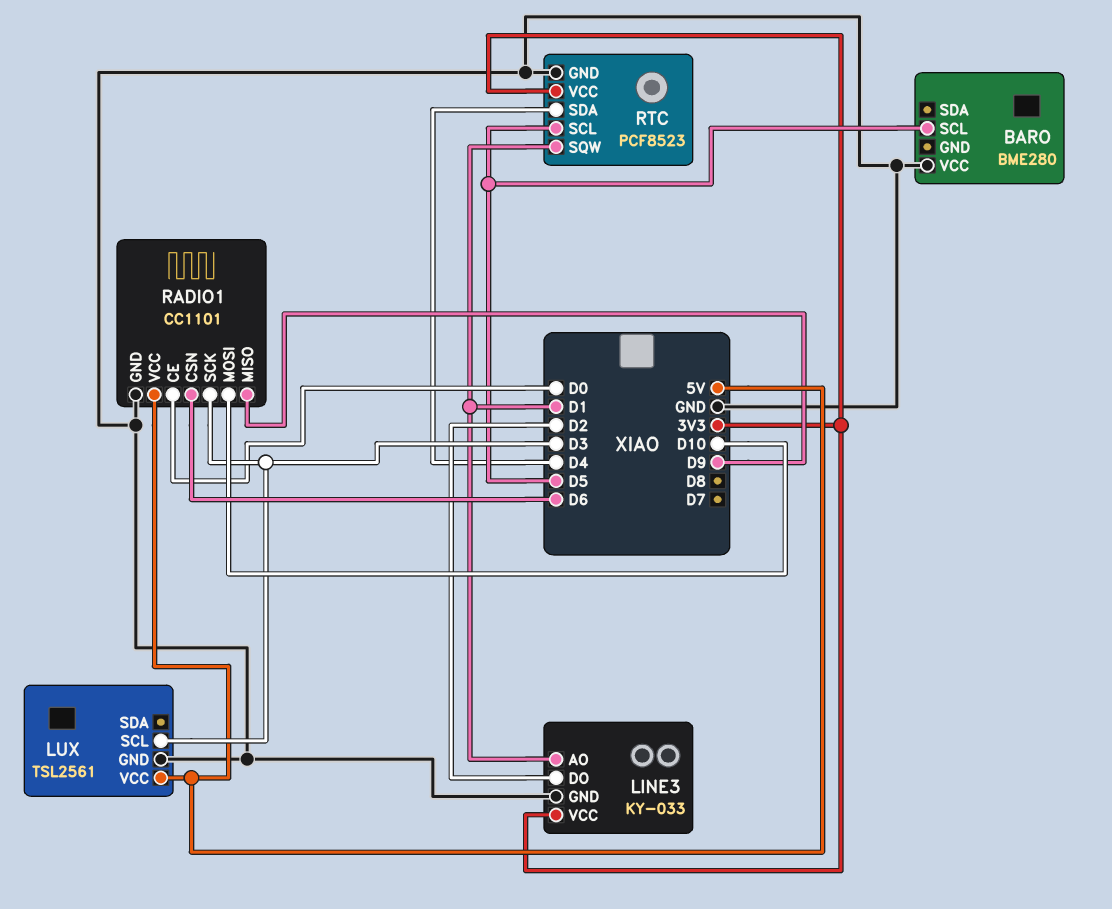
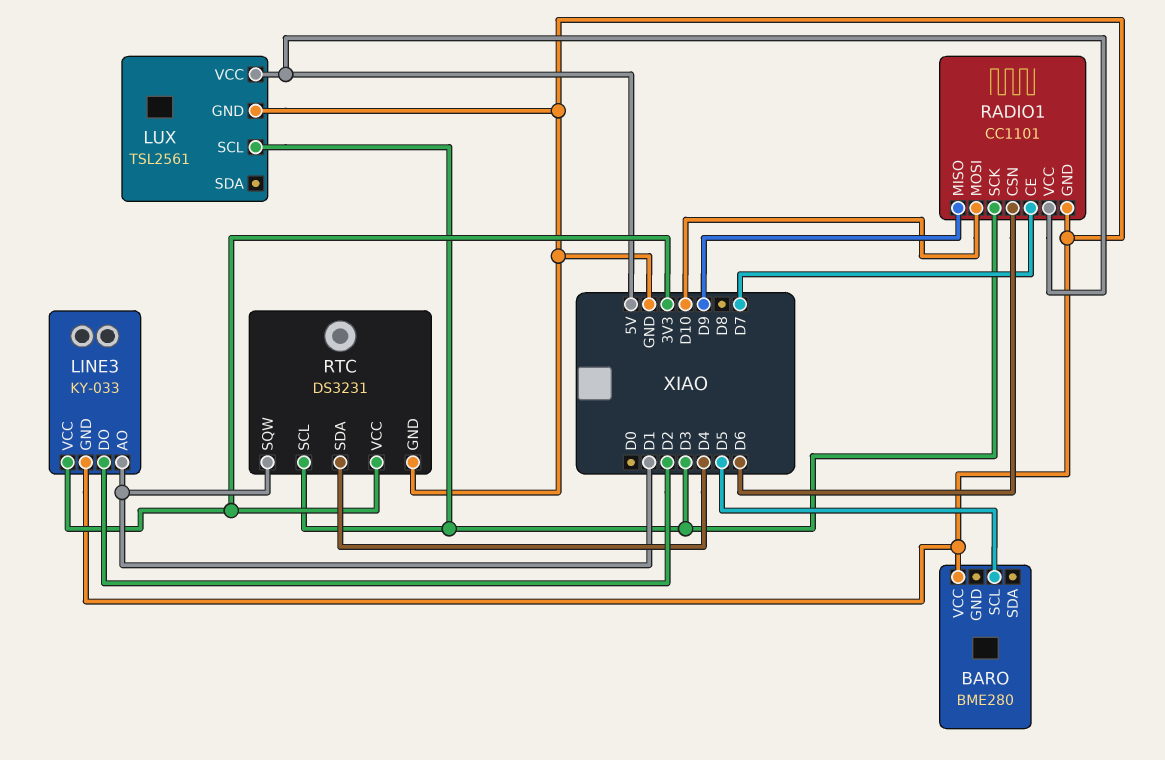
RADIO1 pin CE: D0 -> D7
RTC: PCF8523 -> DS3231
RTC pin SCL: D5 -> D3

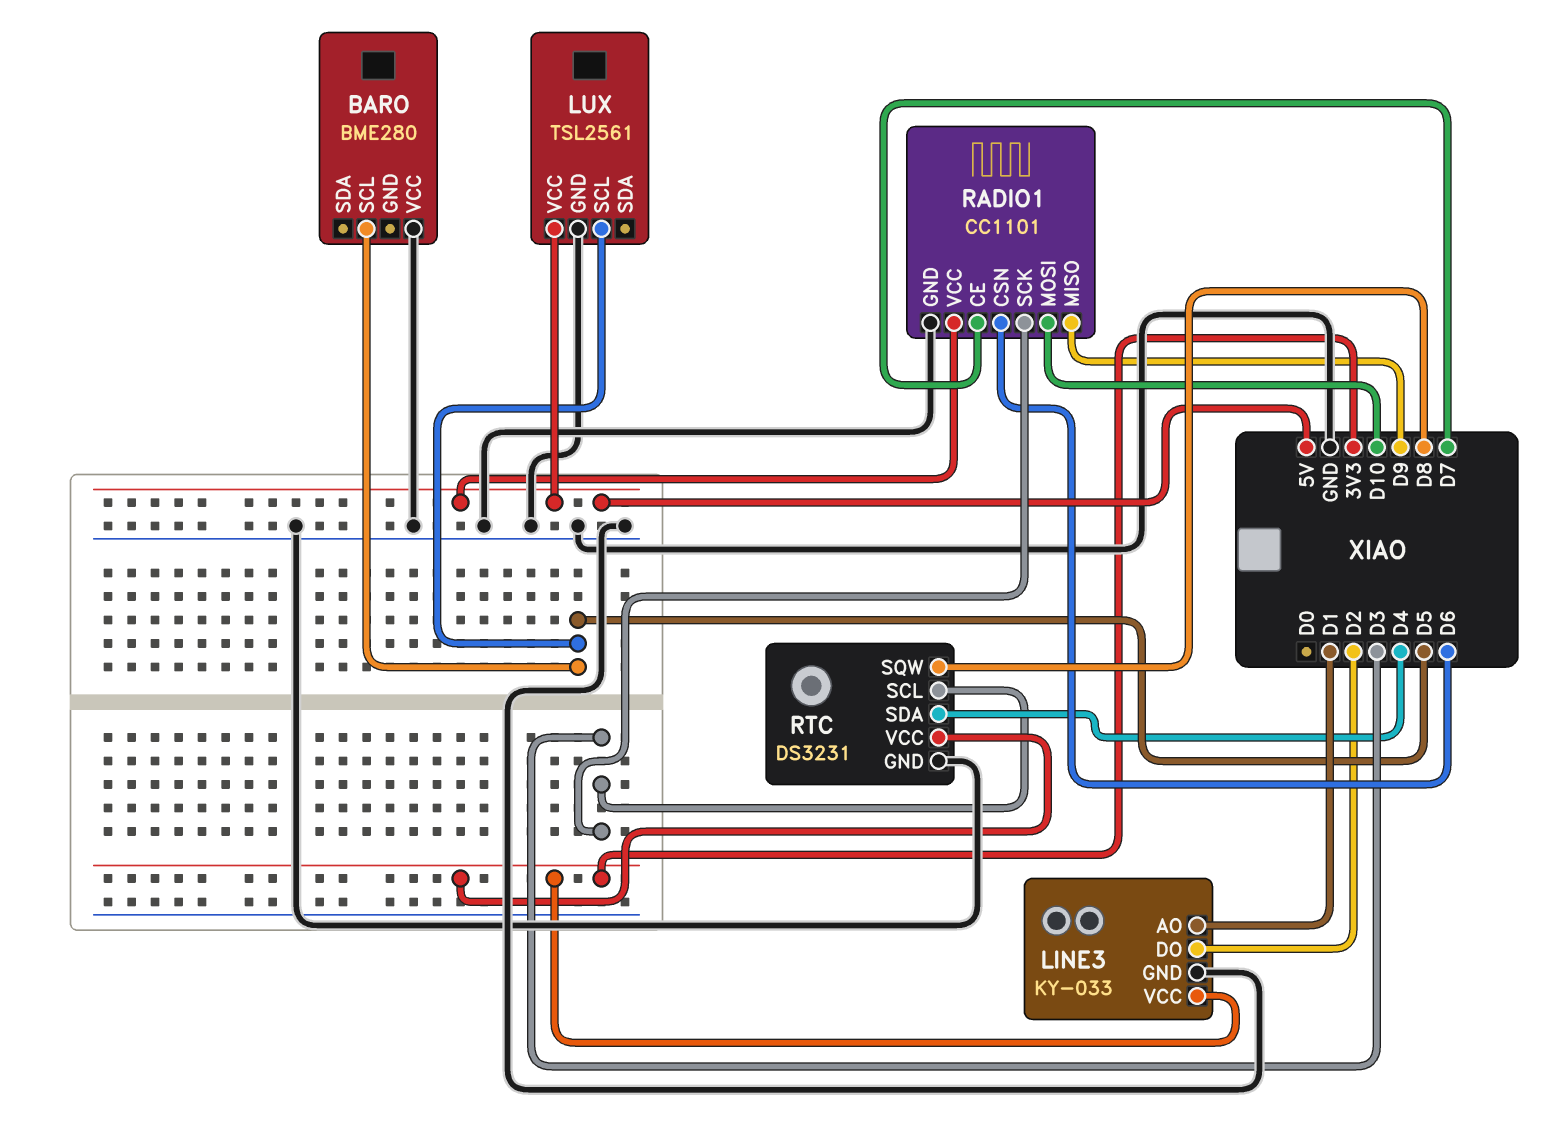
LUX pin SCL: D3 -> D5
RTC pin SQW: D1 -> D8

